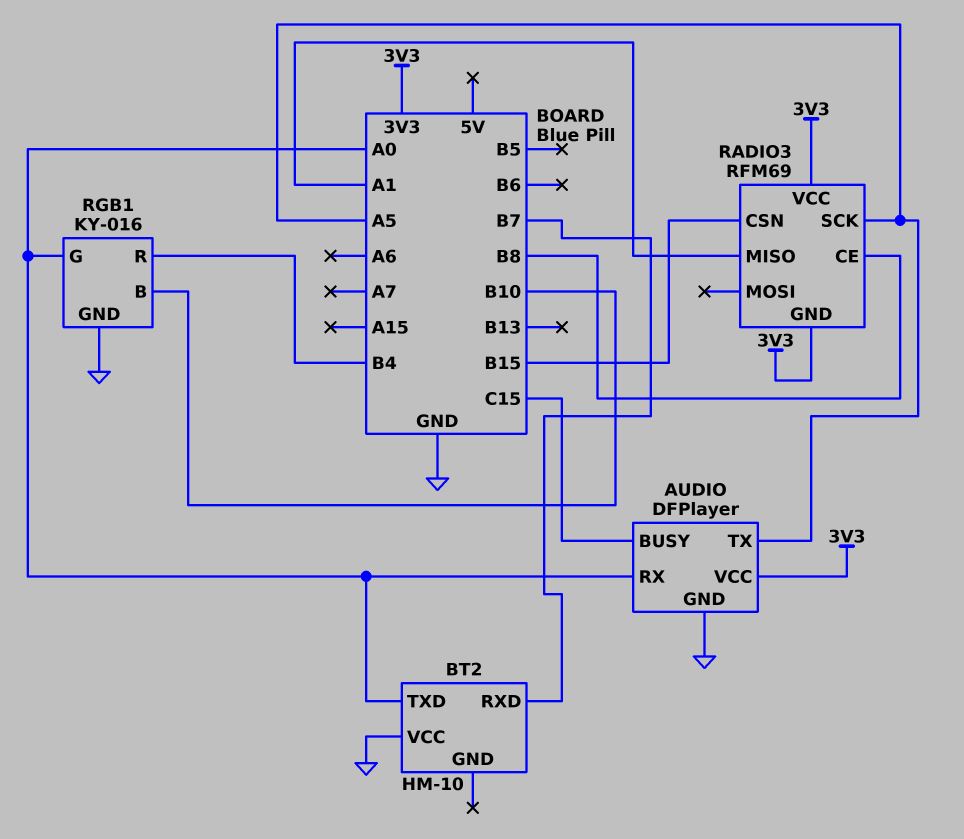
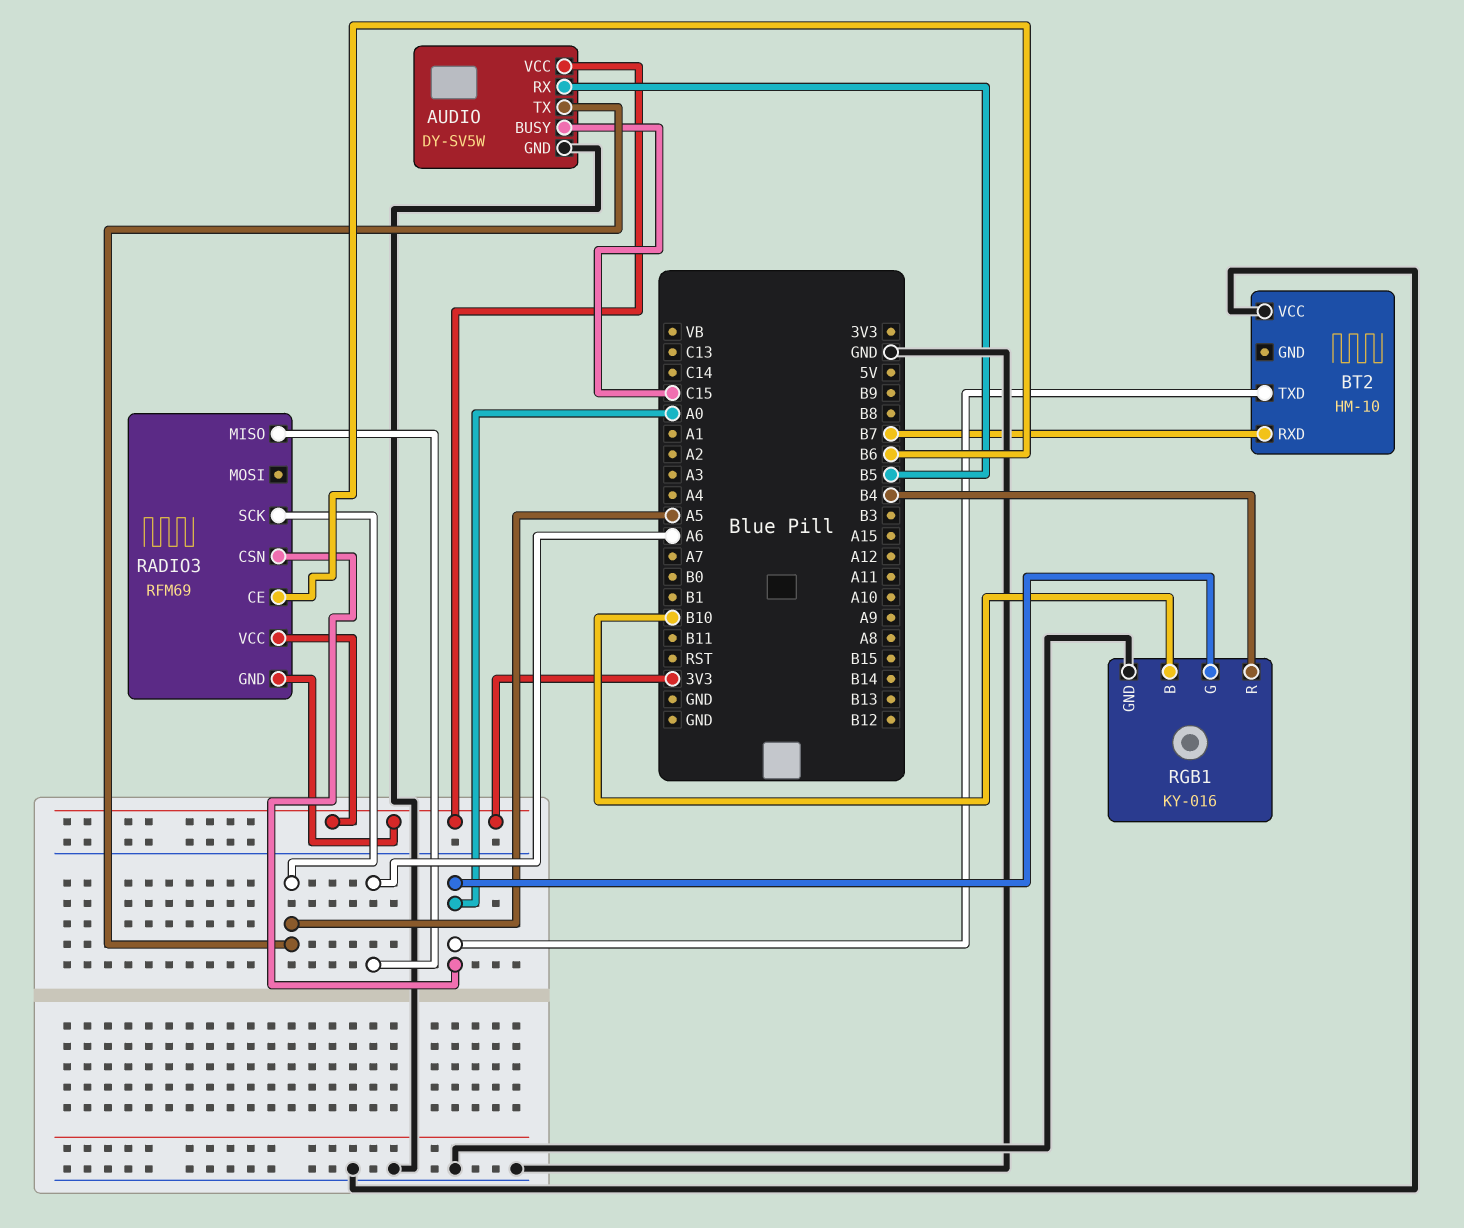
AUDIO: DFPlayer -> DY-SV5W
AUDIO pin RX: A0 -> B5
RADIO3 pin CE: B8 -> B6
RADIO3 pin CSN: B15 -> A0
RADIO3 pin MISO: A1 -> A6

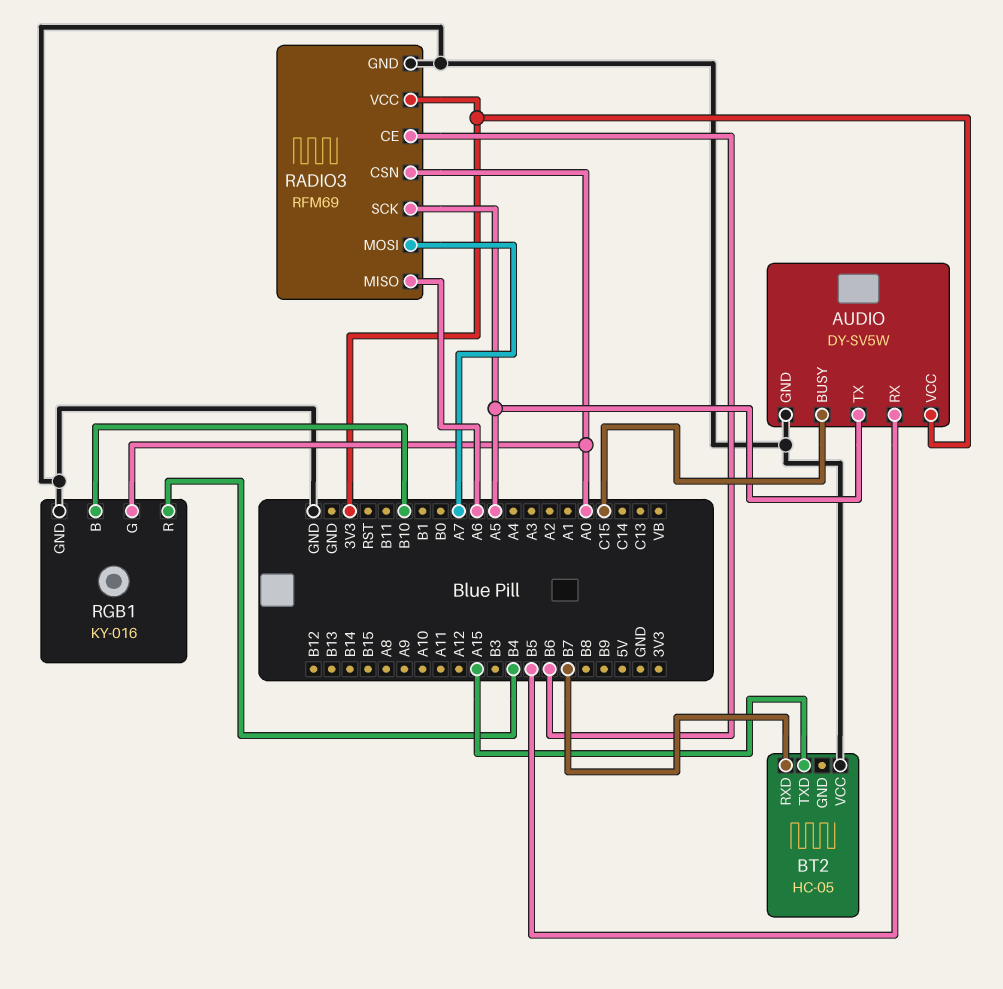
BT2: HM-10 -> HC-05
BT2 pin TXD: A0 -> A15
RADIO3 pin GND: 3V3 -> GND
RADIO3 pin MOSI: none -> A7

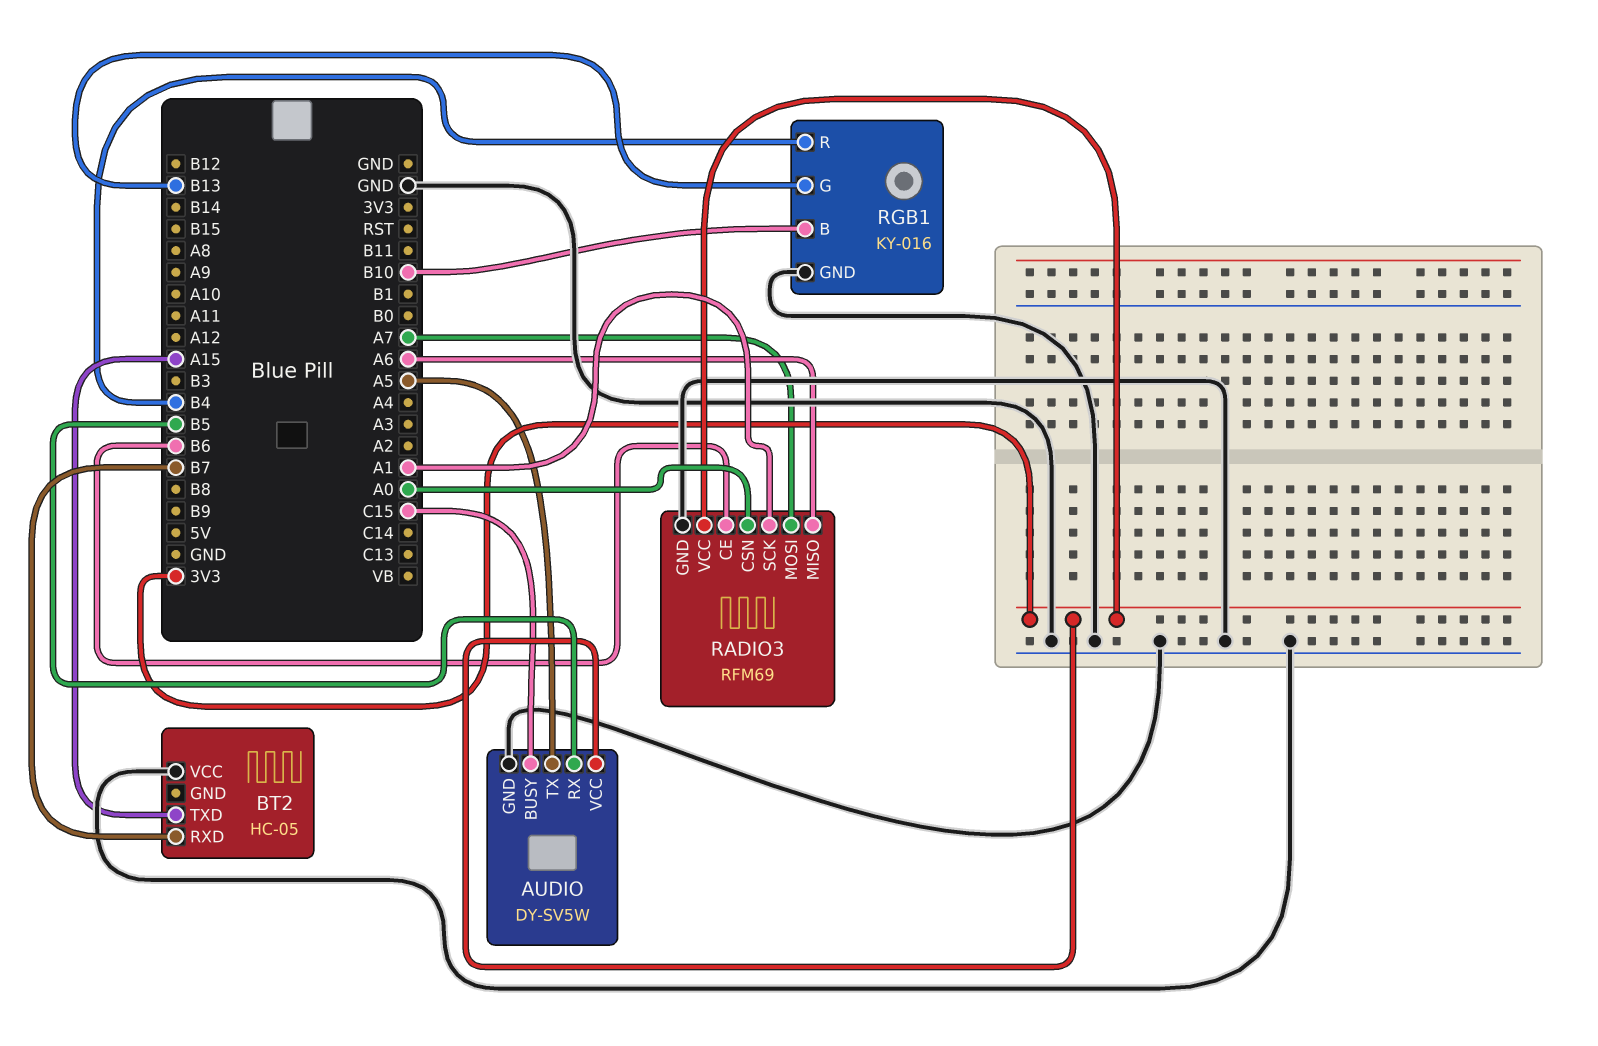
RADIO3 pin SCK: A5 -> A1
RGB1 pin G: A0 -> B13

